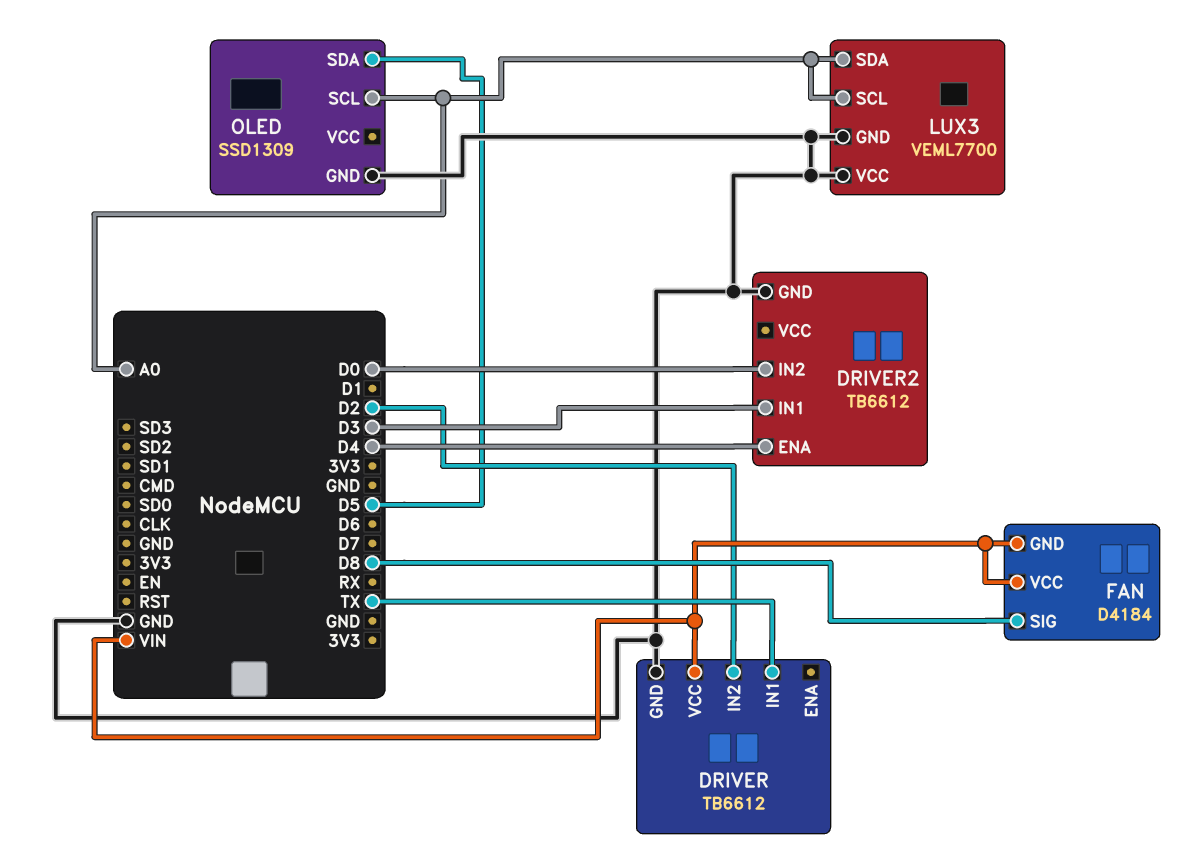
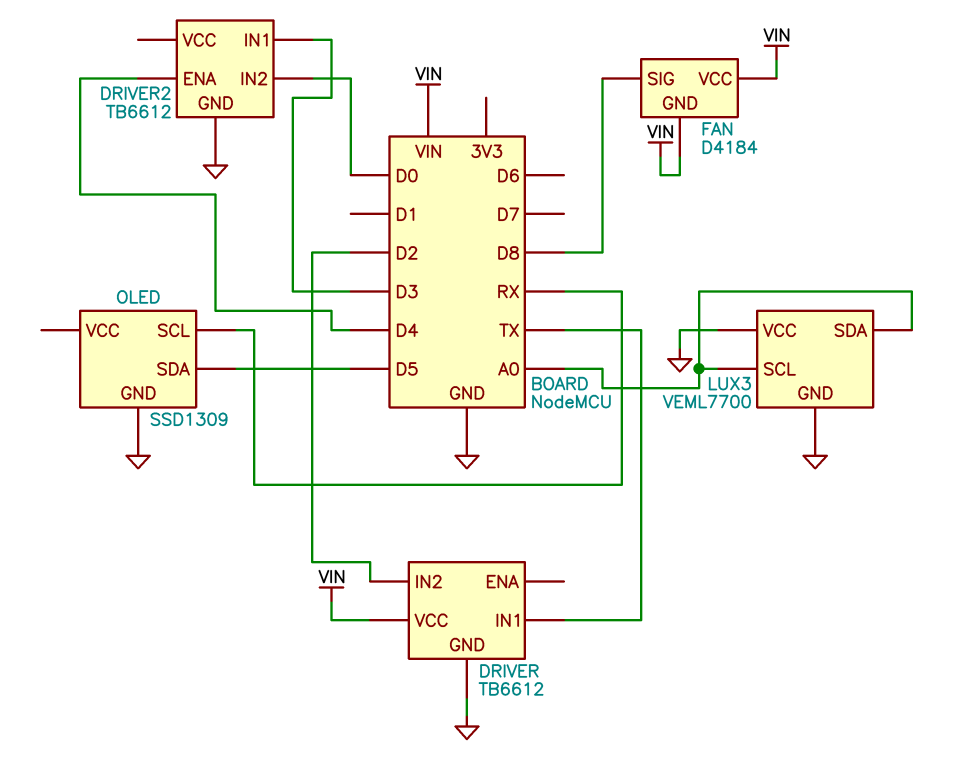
OLED pin SCL: A0 -> RX

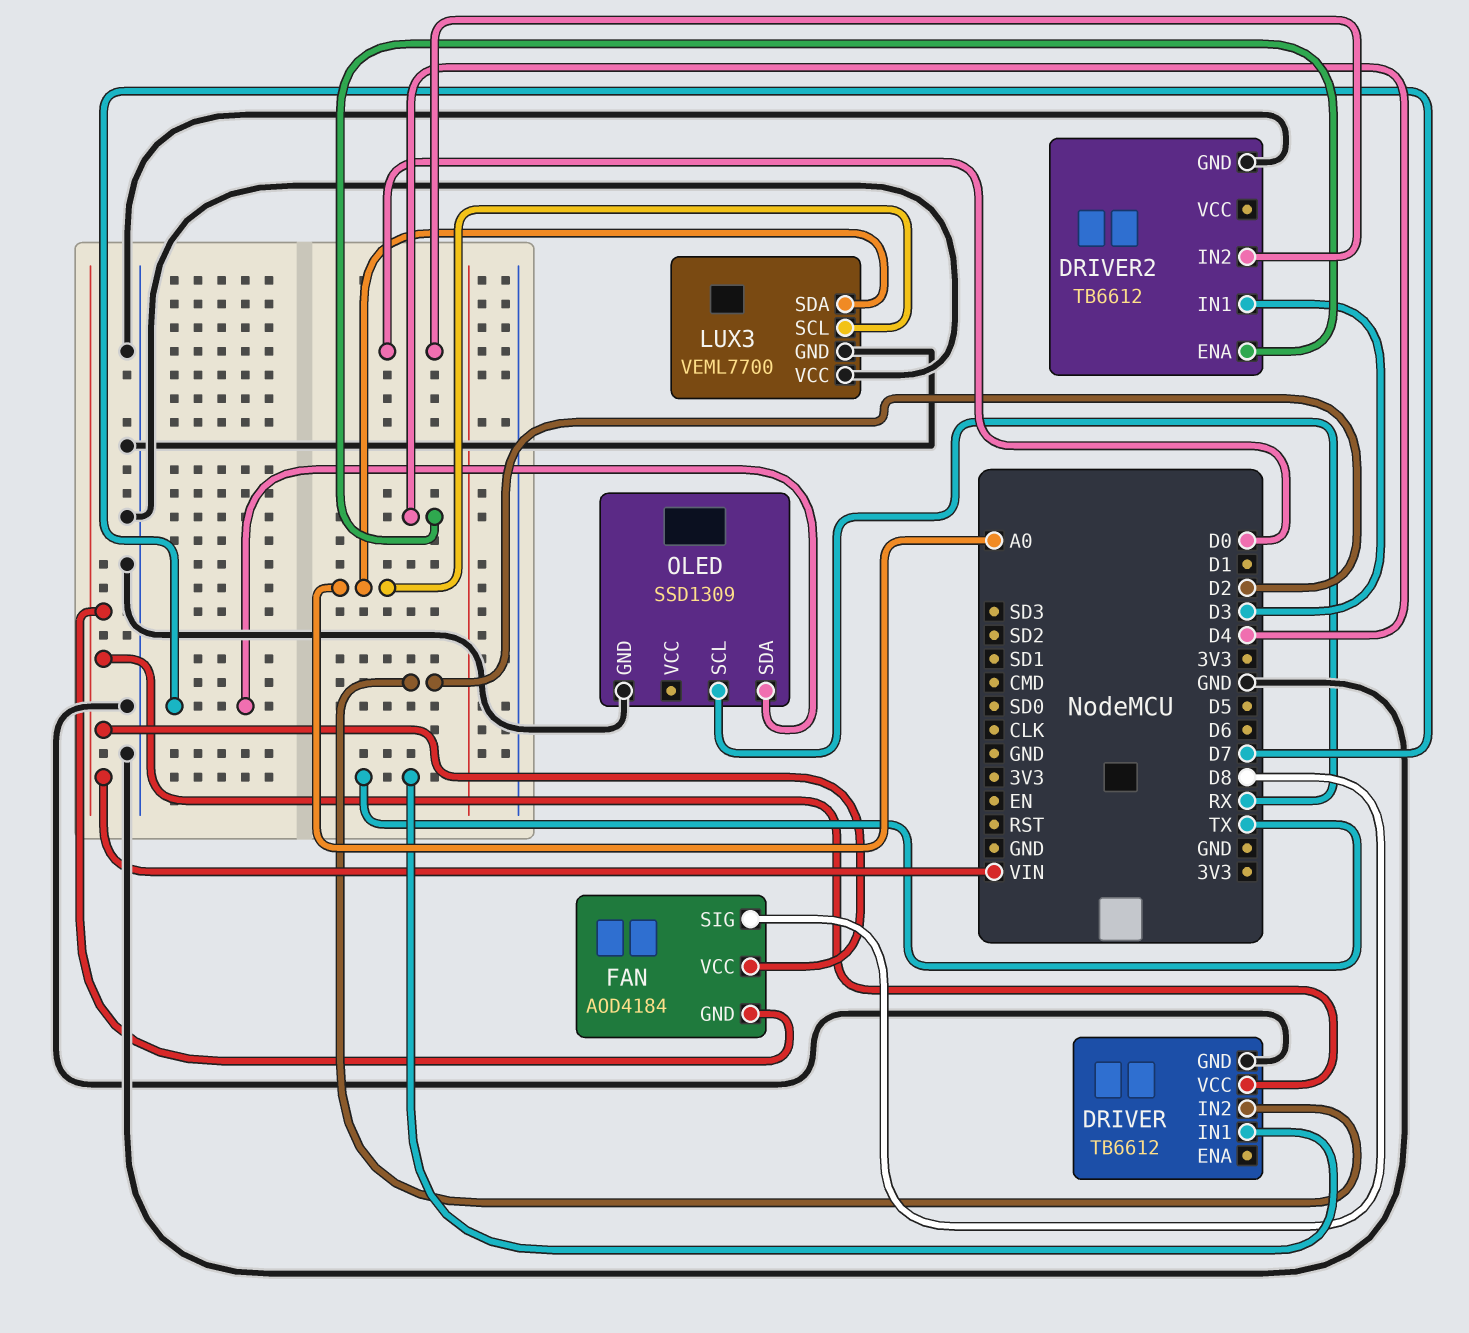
FAN: D4184 -> AOD4184
OLED pin SDA: D5 -> D7

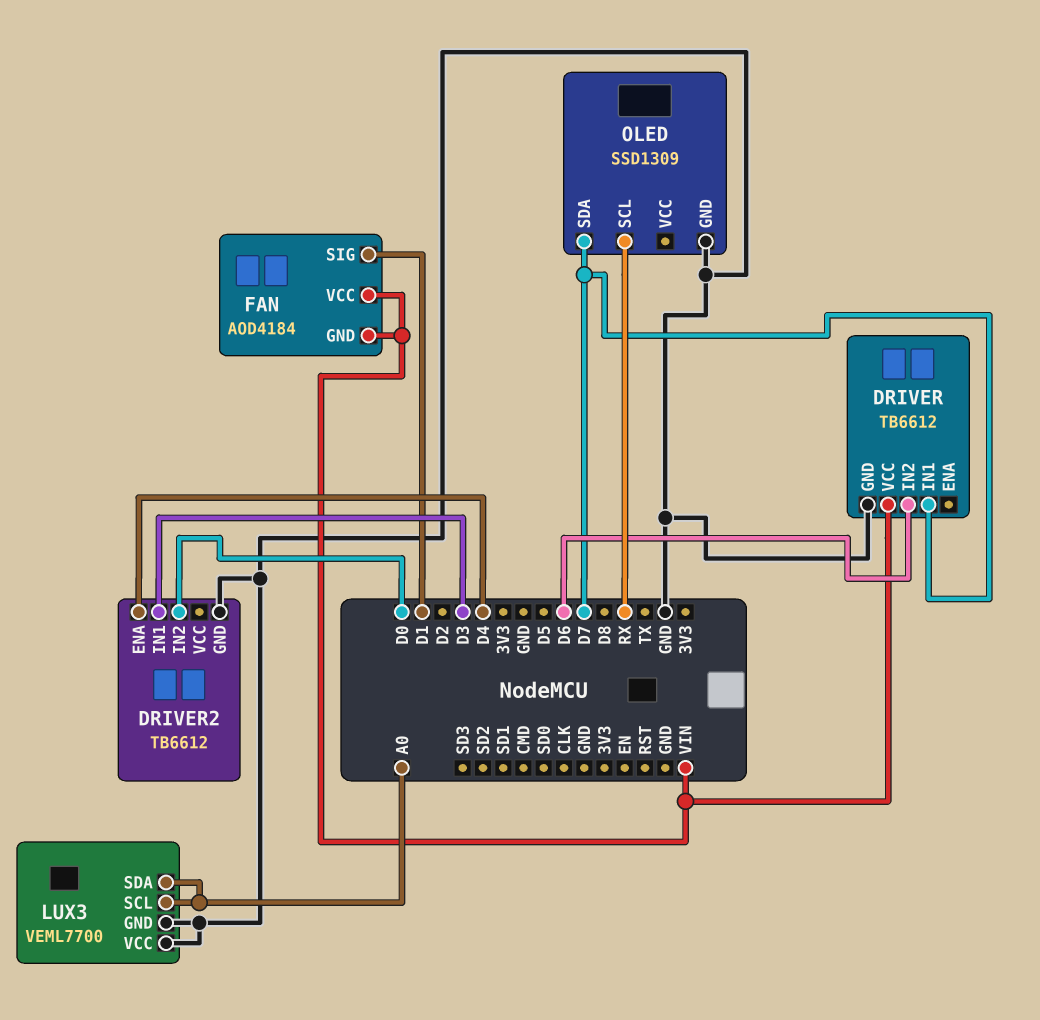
DRIVER pin IN1: TX -> D7
DRIVER pin IN2: D2 -> D6
FAN pin SIG: D8 -> D1

